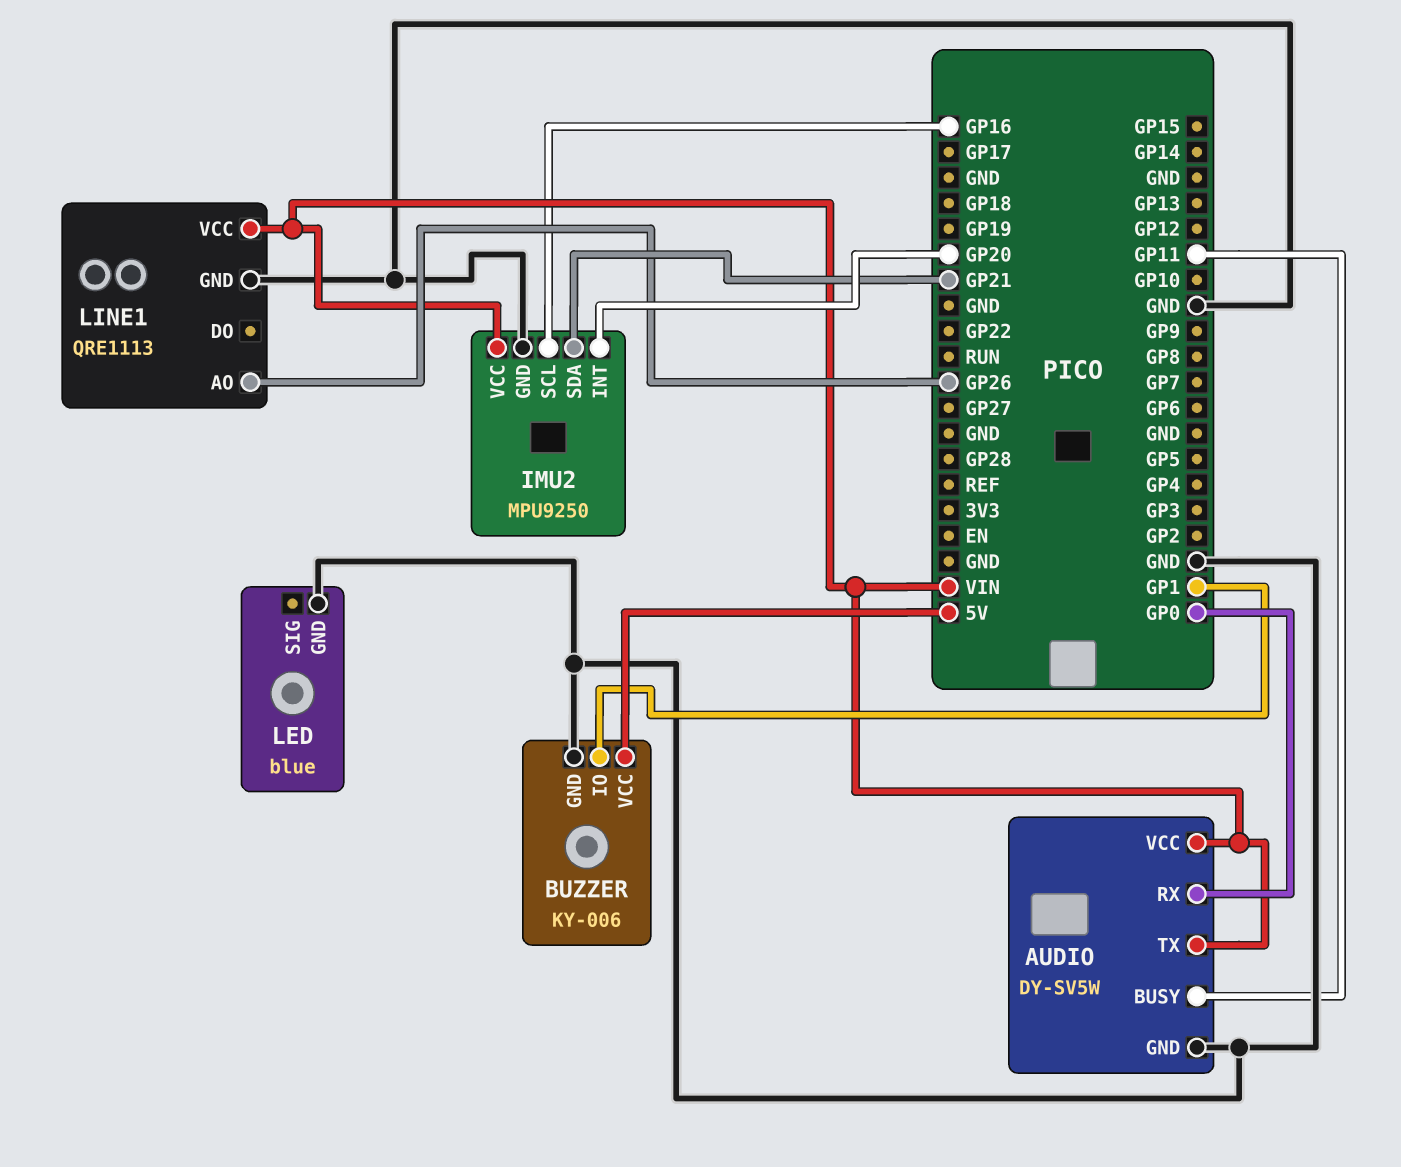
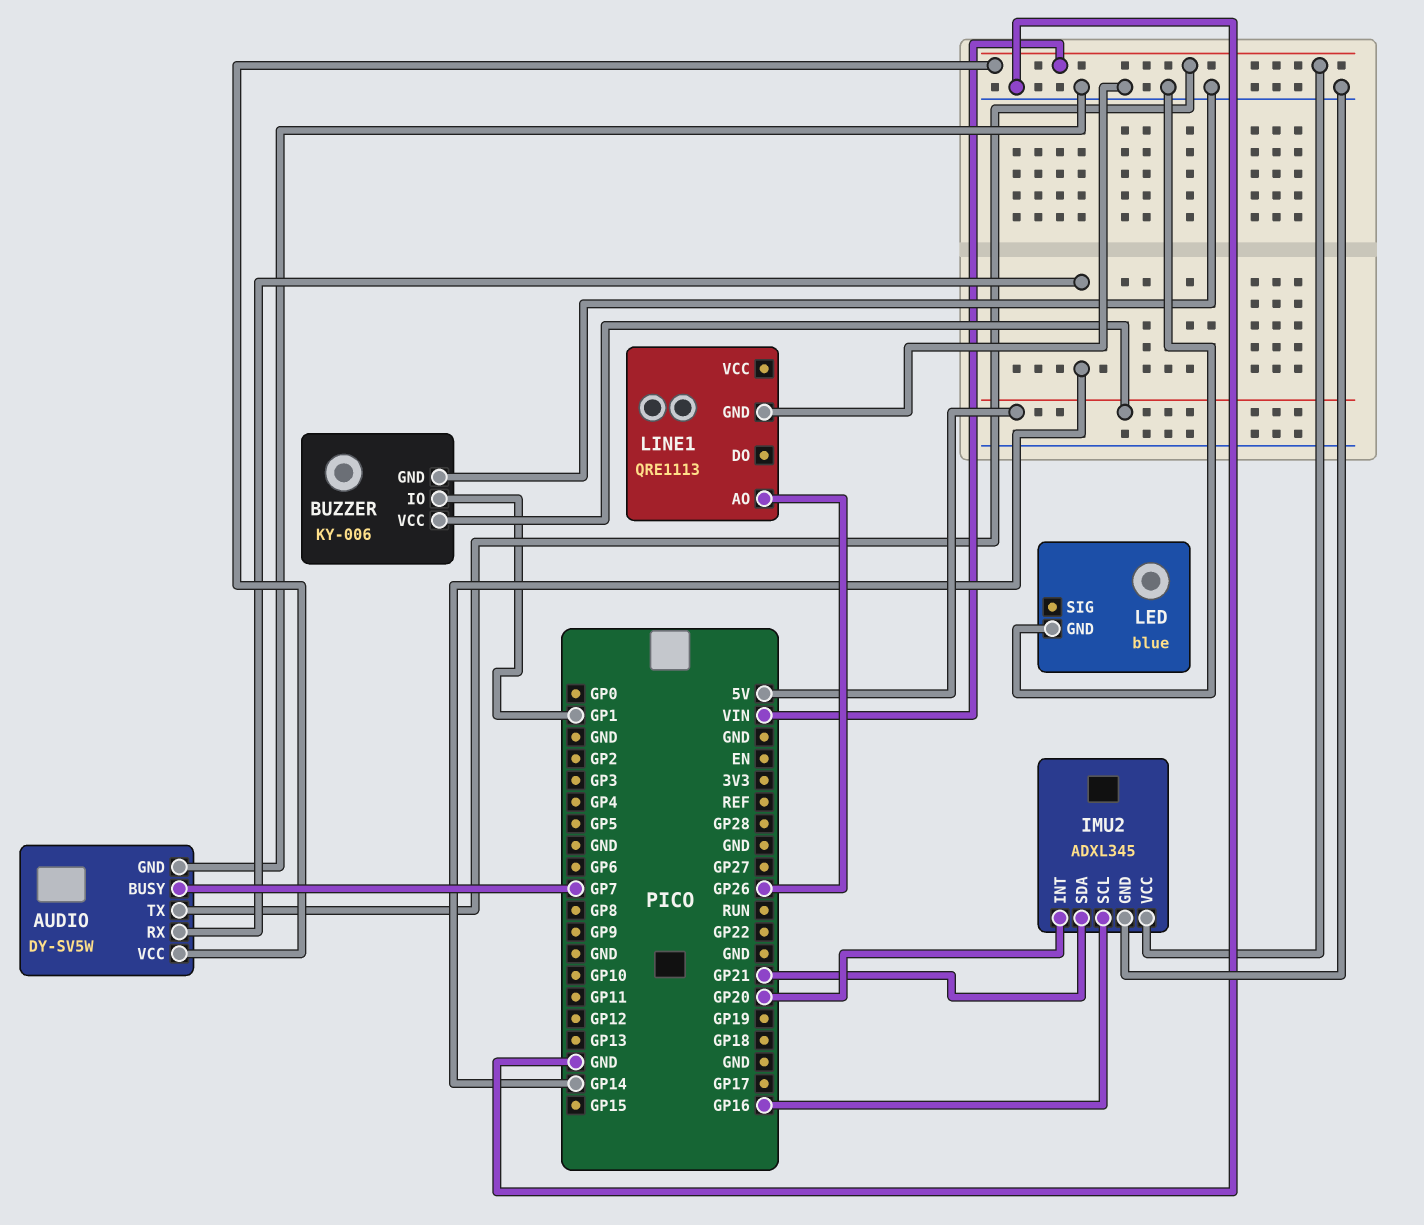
AUDIO pin BUSY: GP11 -> GP7
AUDIO pin RX: GP0 -> GP14
IMU2: MPU9250 -> ADXL345
LINE1 pin VCC: VIN -> none

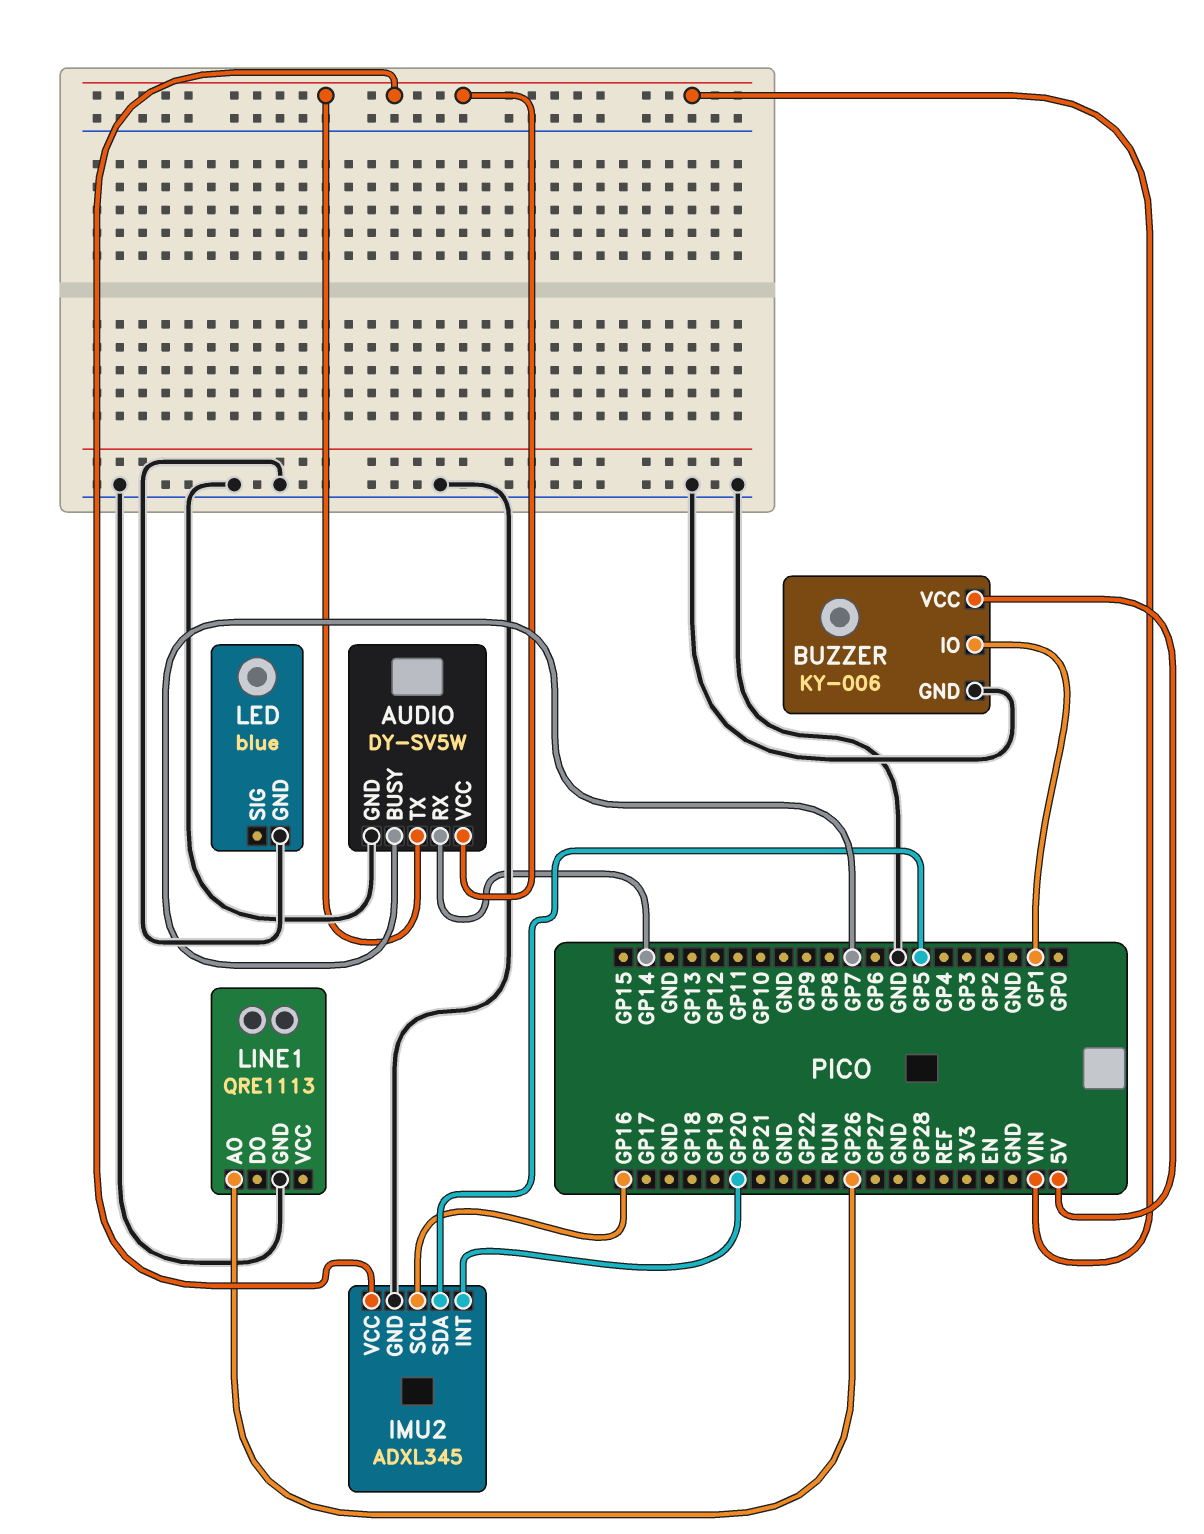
IMU2 pin SDA: GP21 -> GP5

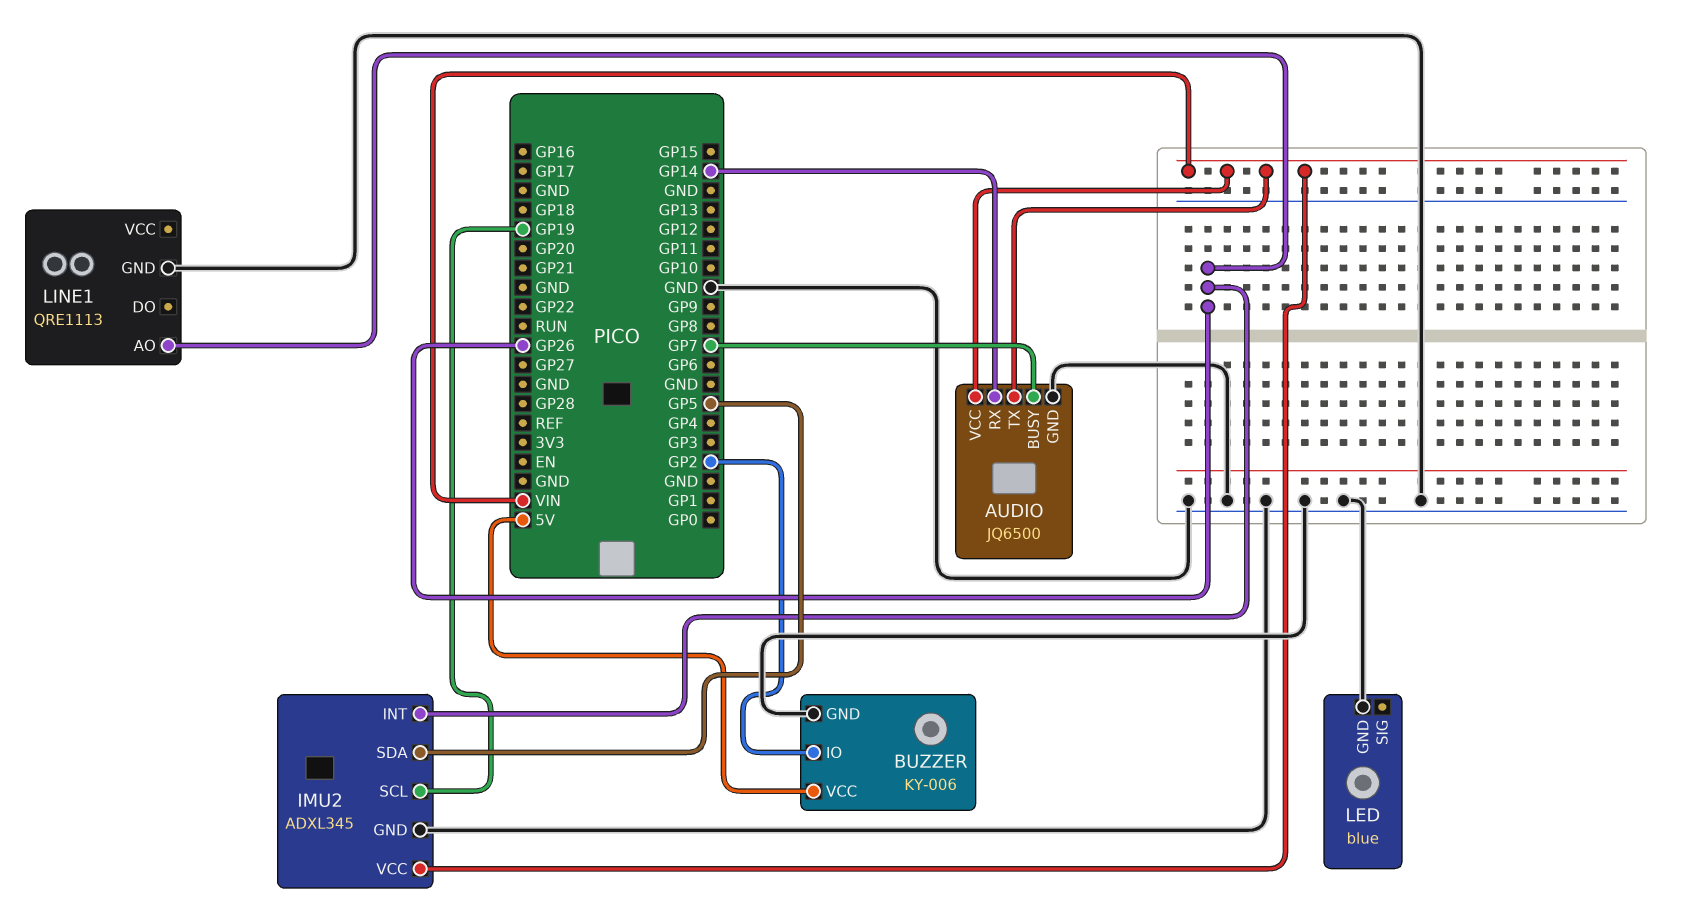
AUDIO: DY-SV5W -> JQ6500
BUZZER pin IO: GP1 -> GP2
IMU2 pin INT: GP20 -> GP26
IMU2 pin SCL: GP16 -> GP19

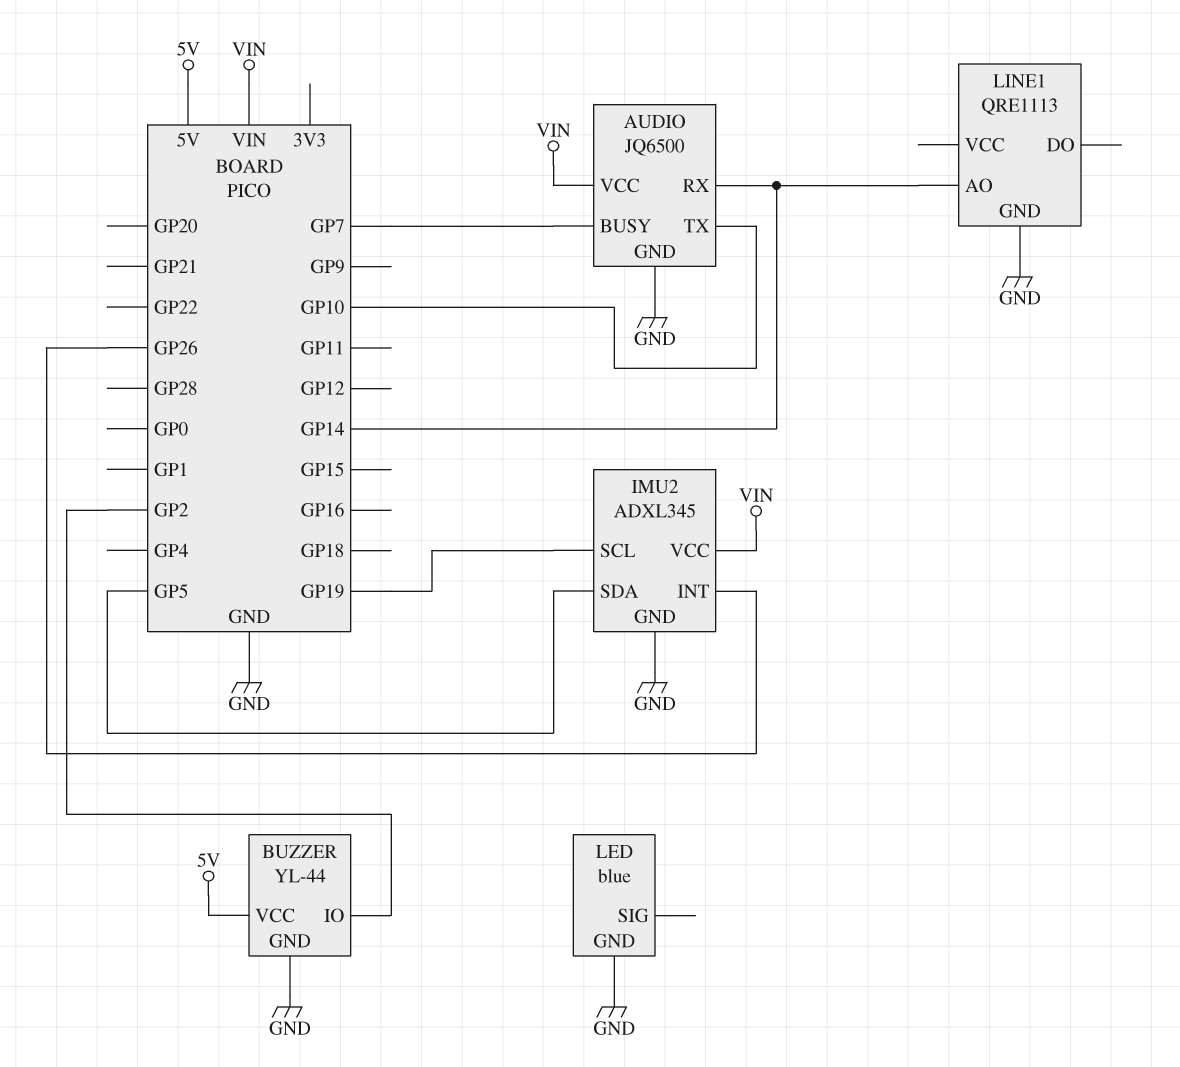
AUDIO pin TX: VIN -> GP10
BUZZER: KY-006 -> YL-44
LINE1 pin AO: GP26 -> GP14

